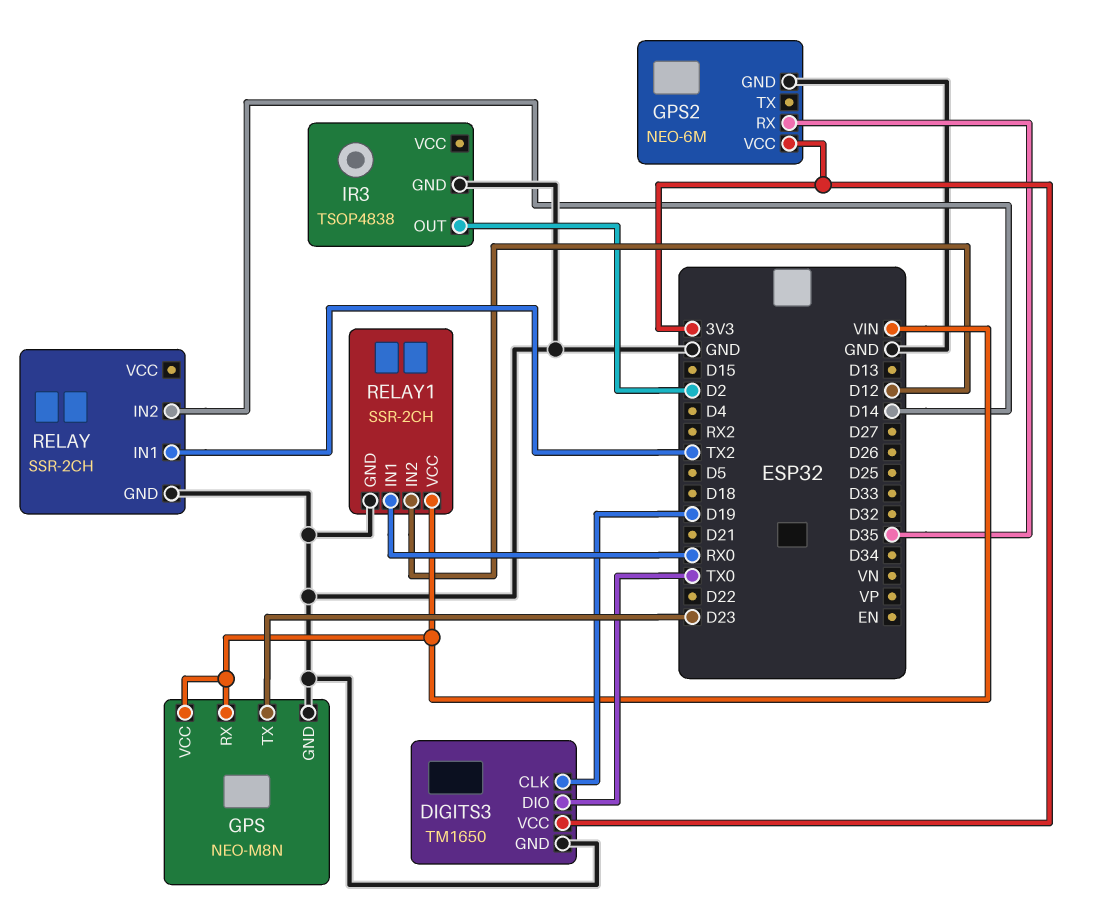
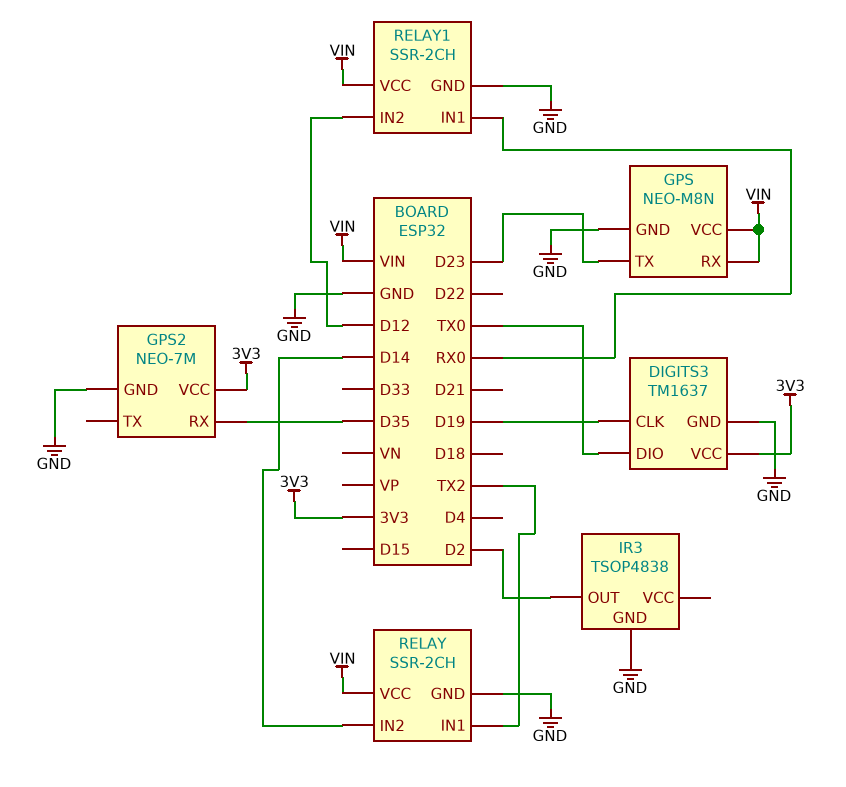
DIGITS3: TM1650 -> TM1637
GPS2: NEO-6M -> NEO-7M
RELAY pin VCC: none -> VIN

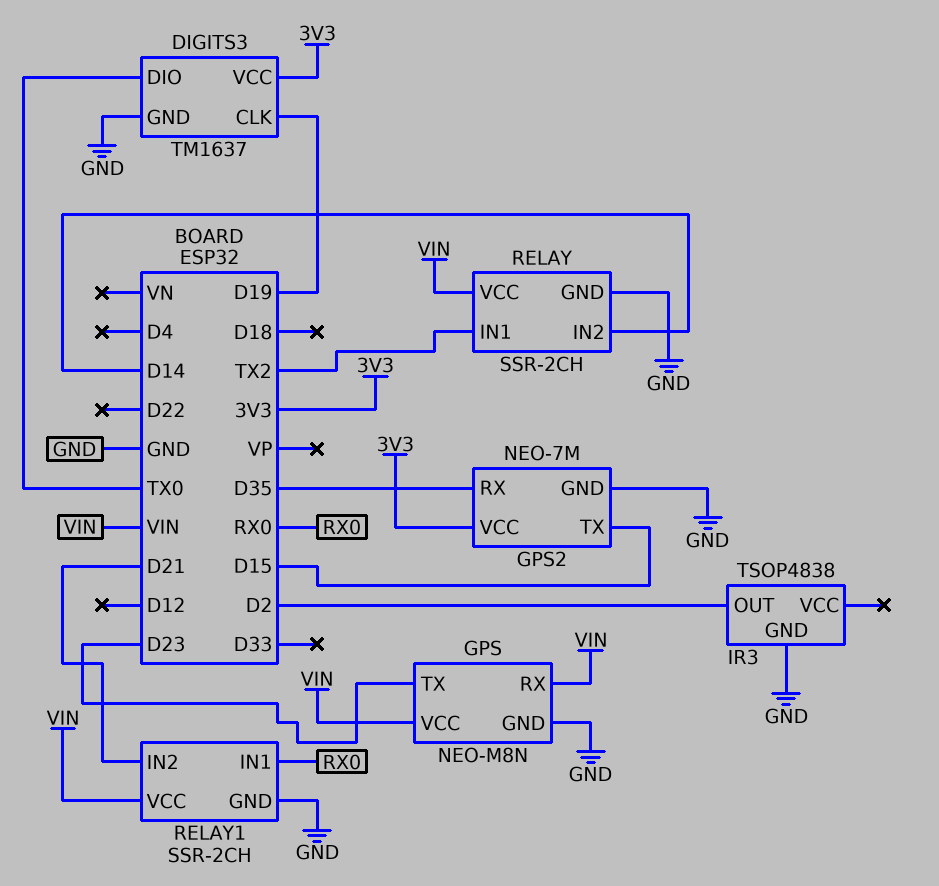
GPS2 pin TX: none -> D15
RELAY1 pin IN2: D12 -> D21

